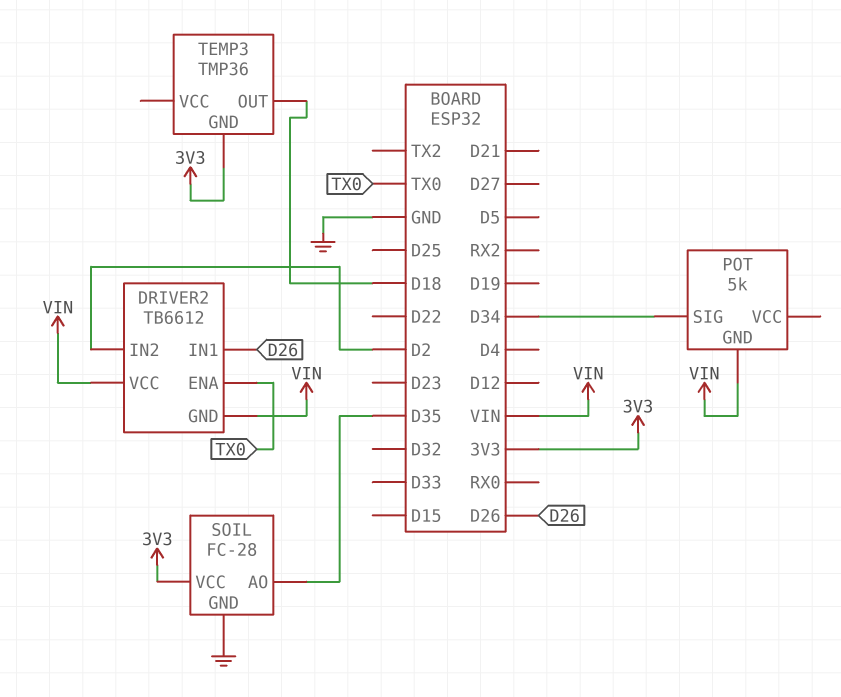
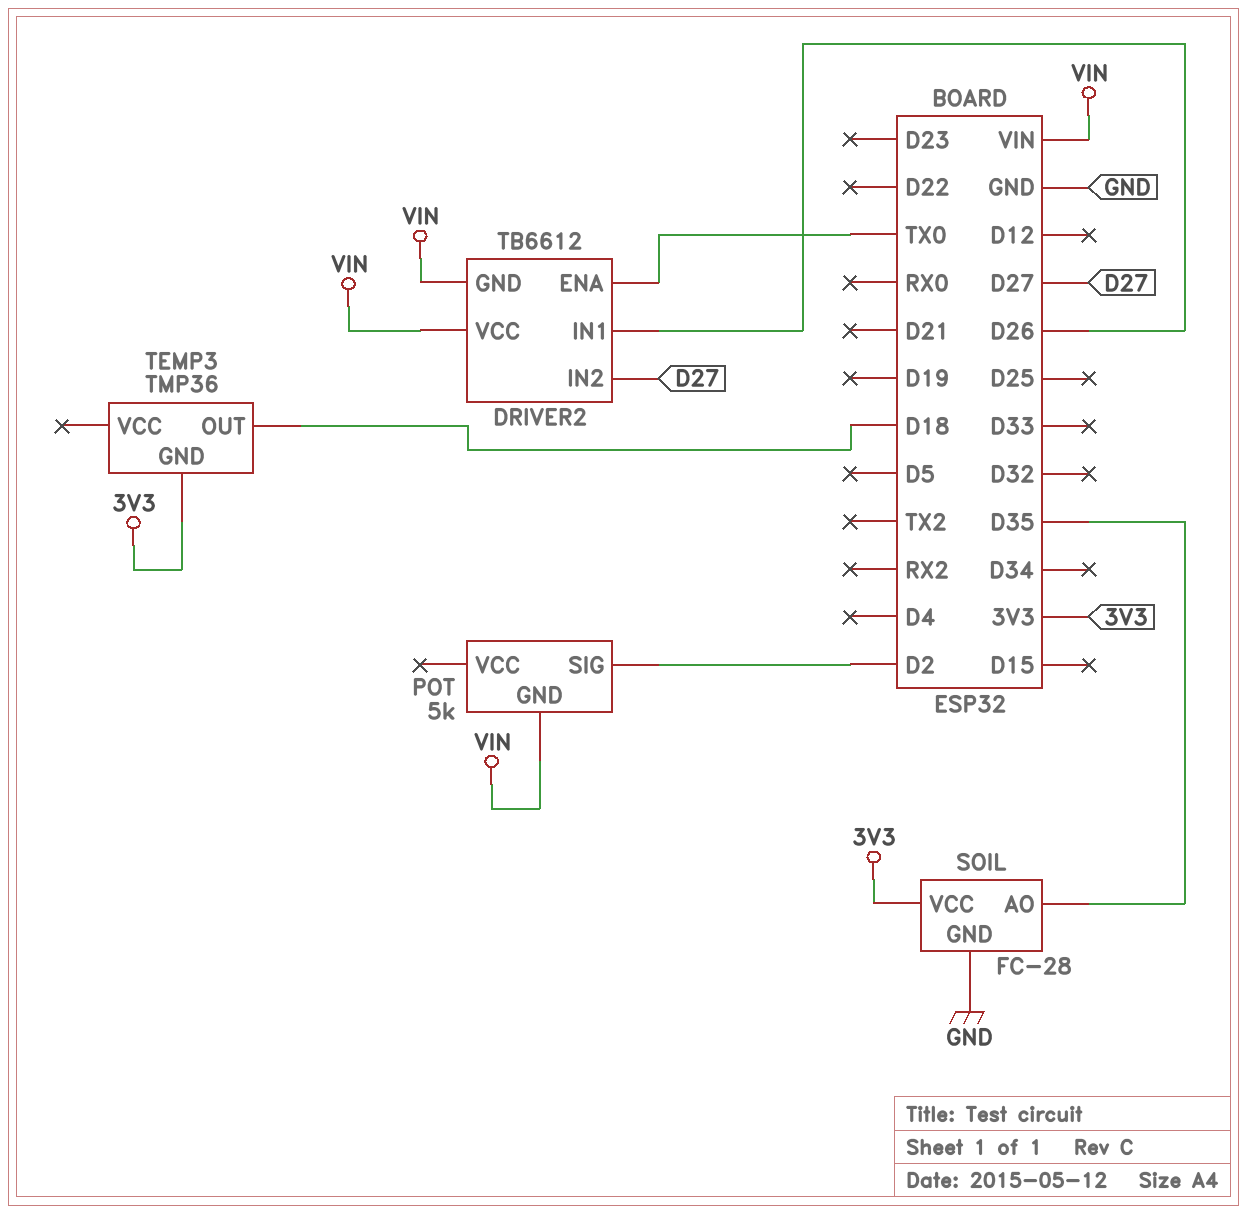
DRIVER2 pin IN2: D2 -> D27
POT pin SIG: D34 -> D2

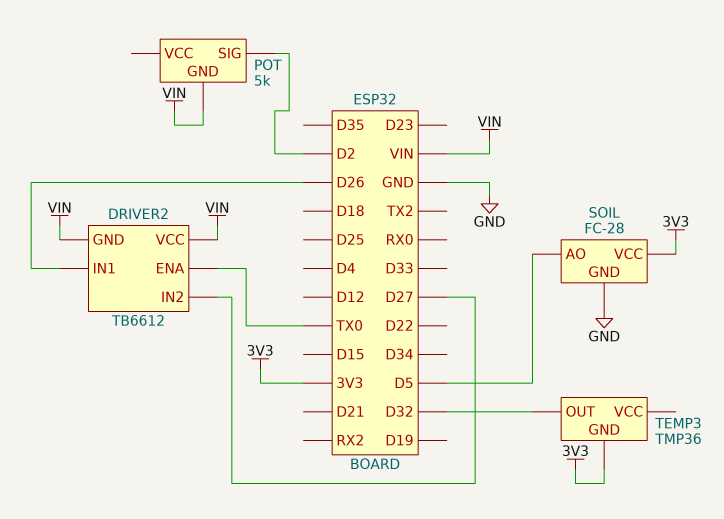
SOIL pin AO: D35 -> D5
TEMP3 pin OUT: D18 -> D32

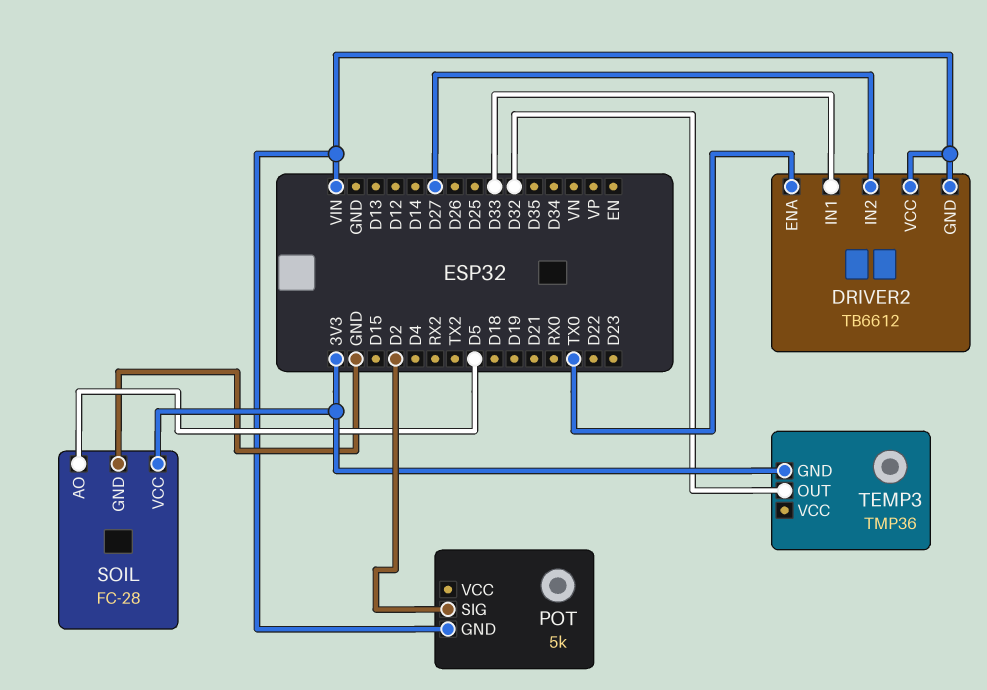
DRIVER2 pin IN1: D26 -> D33

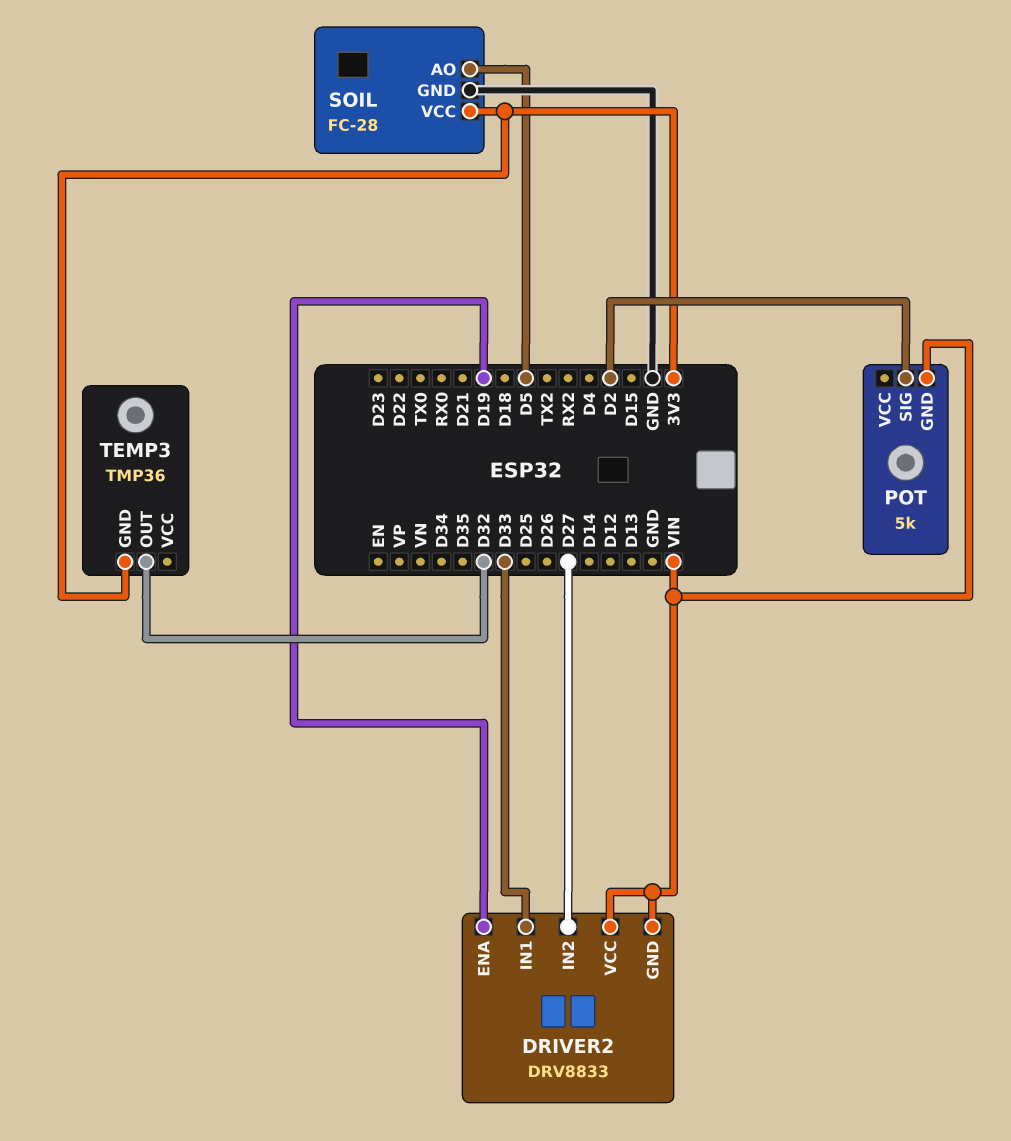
DRIVER2: TB6612 -> DRV8833
DRIVER2 pin ENA: TX0 -> D19

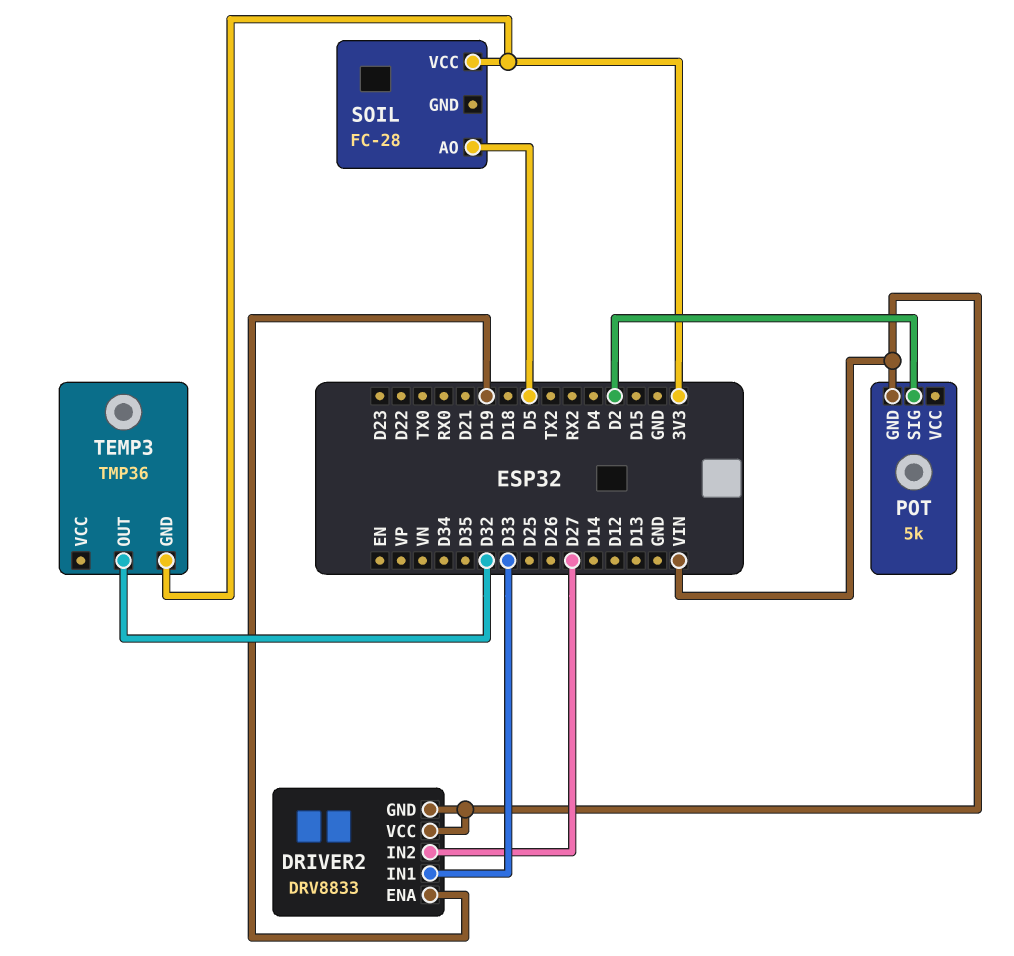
SOIL pin GND: GND -> none

